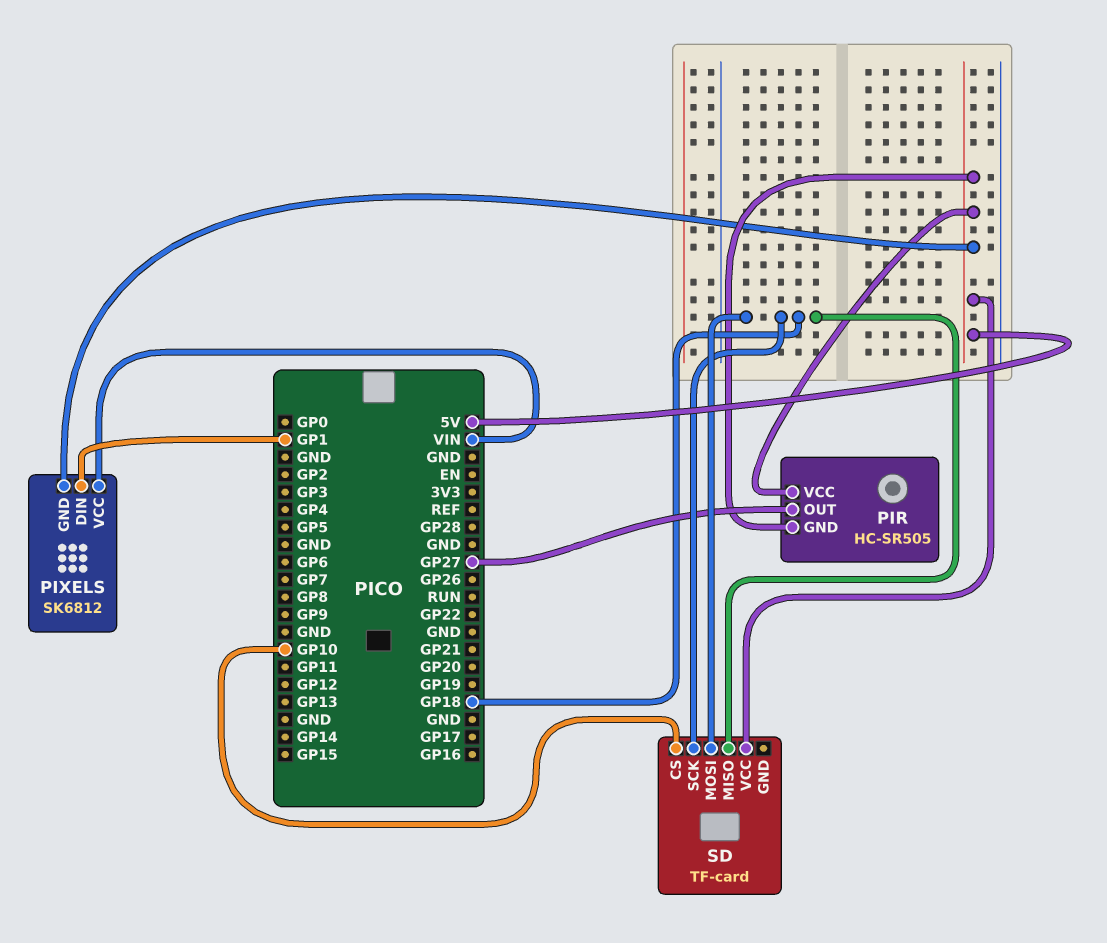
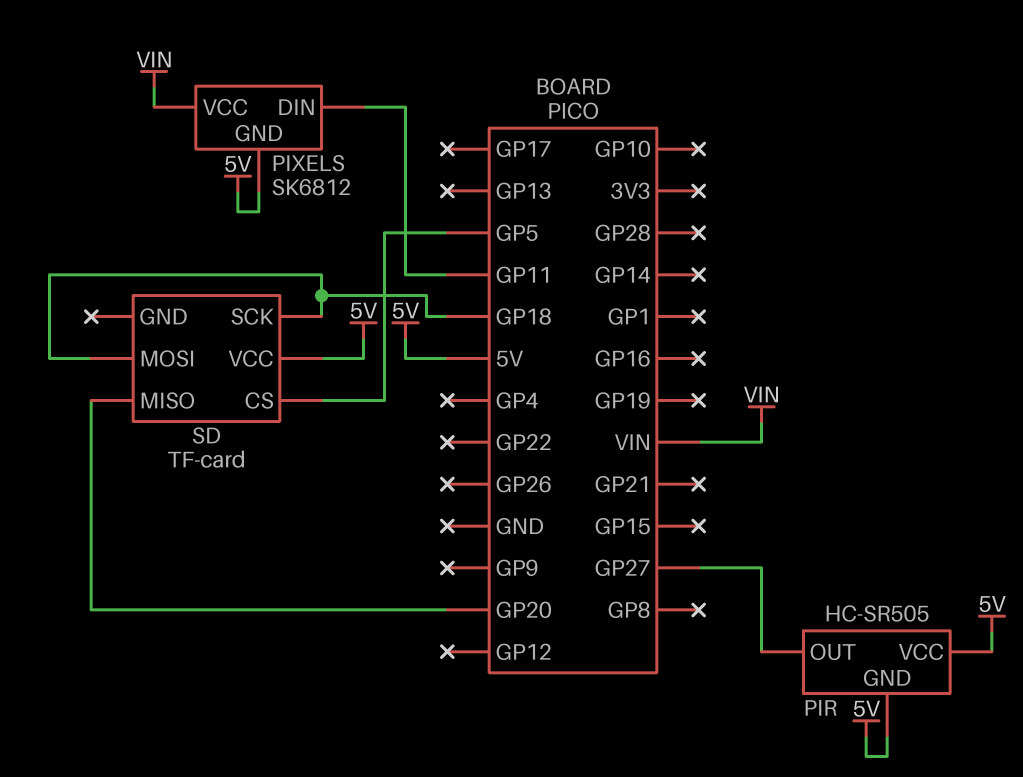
PIXELS pin DIN: GP1 -> GP11
SD pin CS: GP10 -> GP5
SD pin MISO: GP18 -> GP20

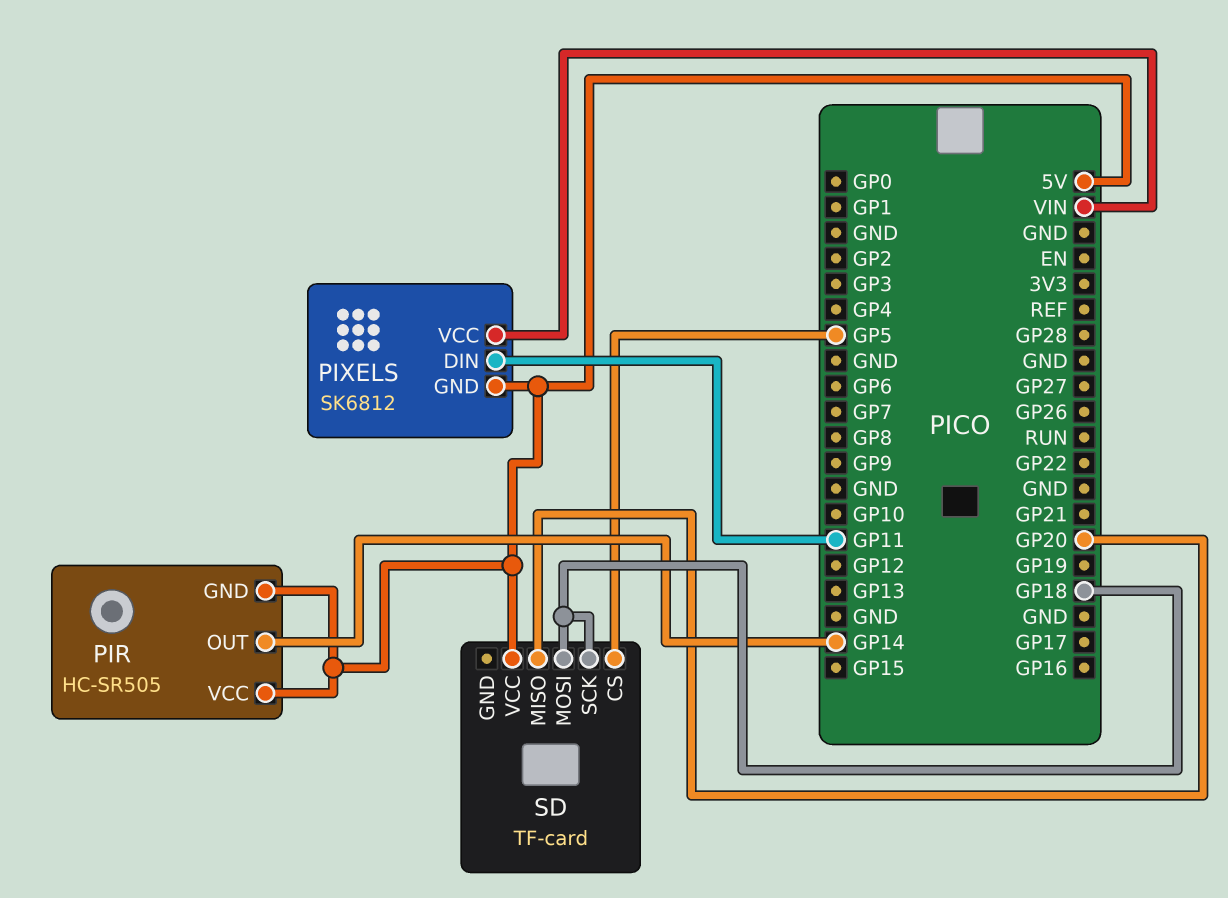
PIR pin OUT: GP27 -> GP14

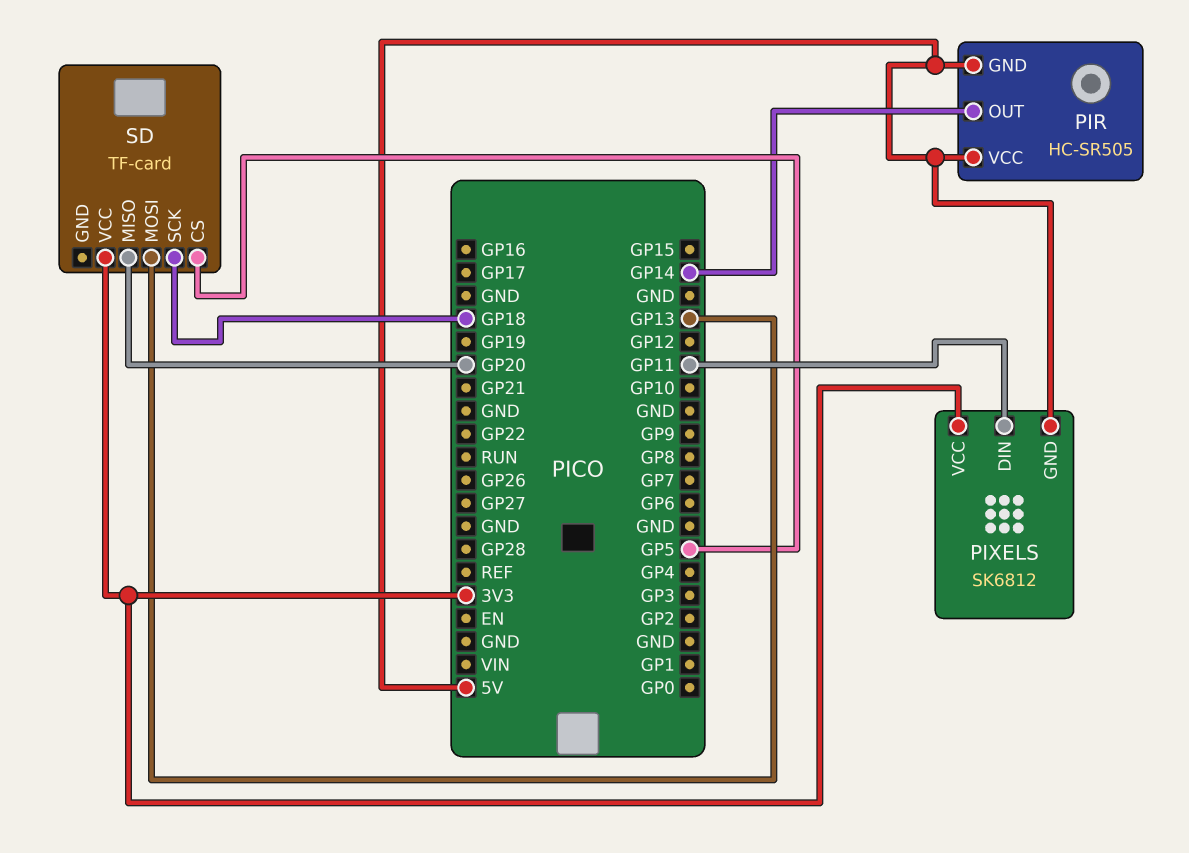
PIXELS pin VCC: VIN -> 3V3
SD pin MOSI: GP18 -> GP13
SD pin VCC: 5V -> 3V3

